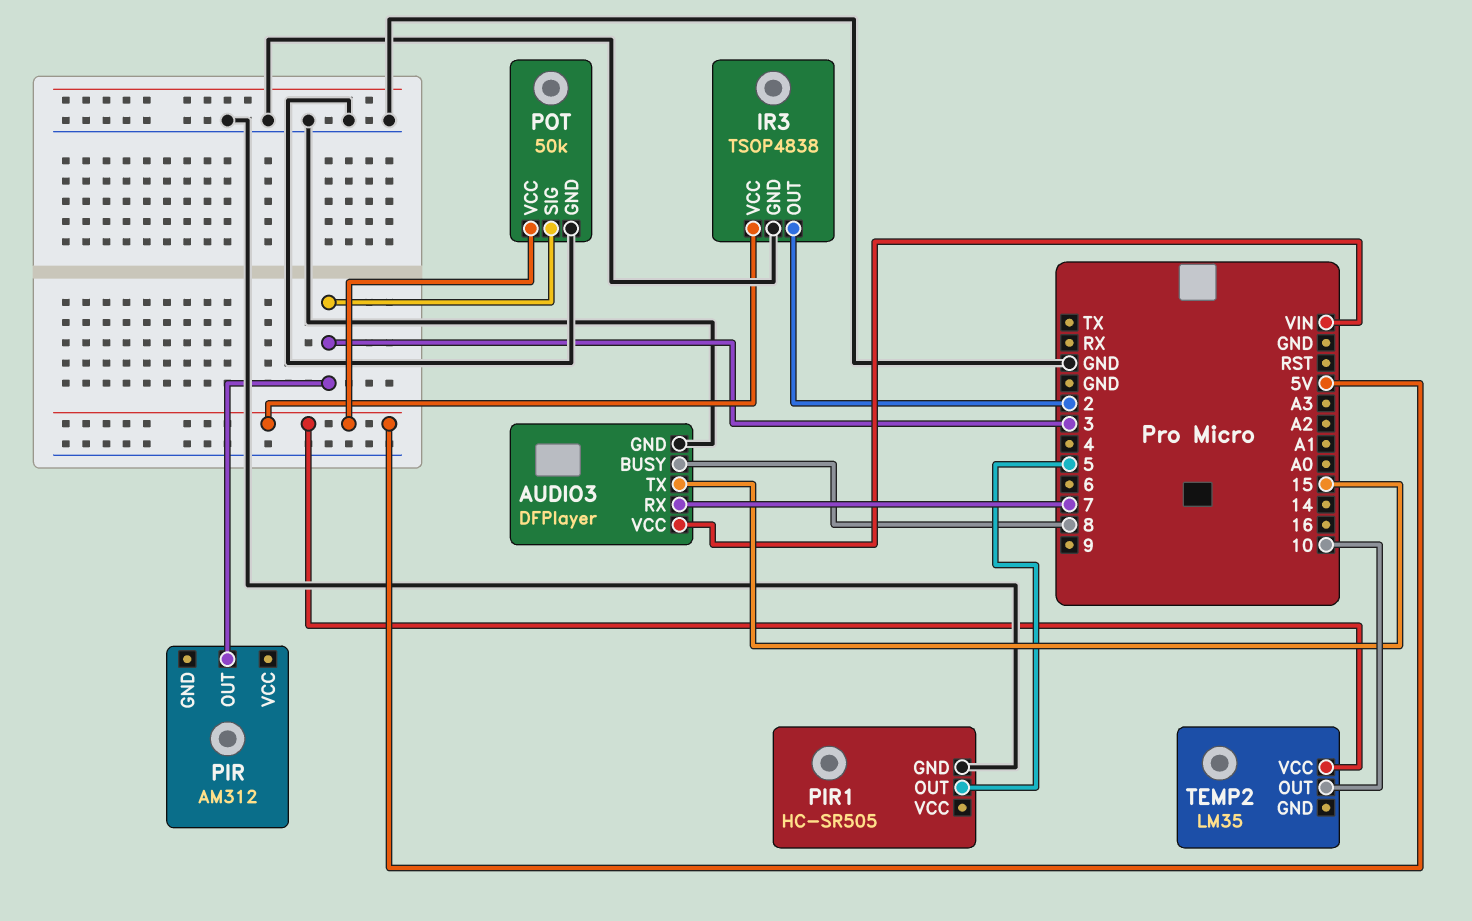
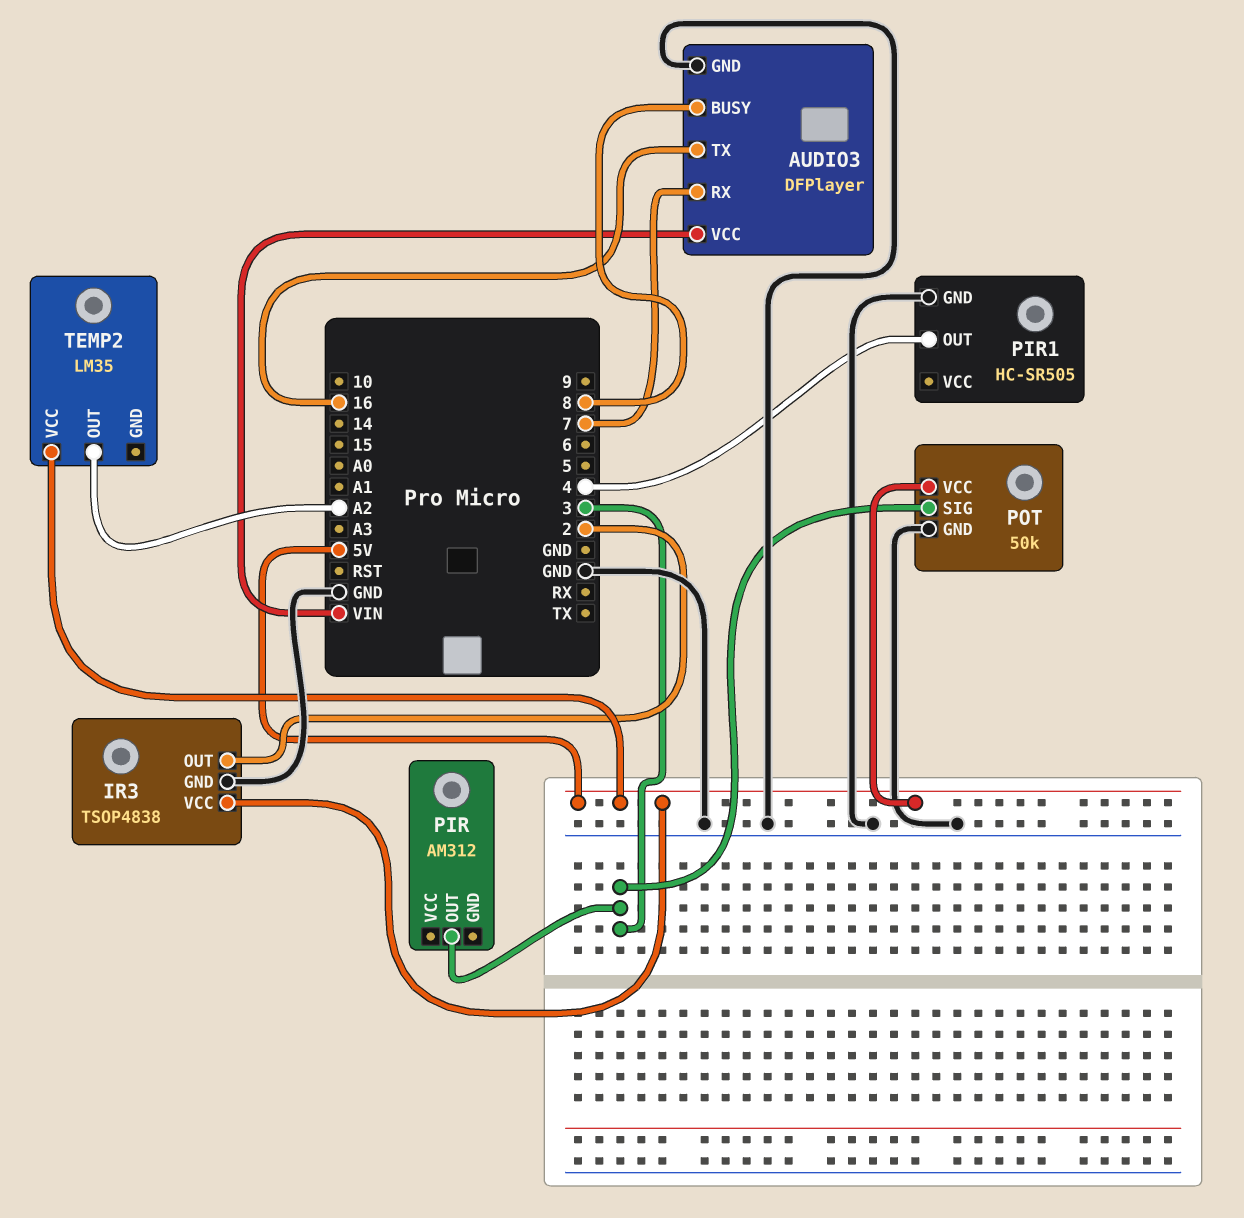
AUDIO3 pin TX: 15 -> 16
PIR1 pin OUT: 5 -> 4
TEMP2 pin OUT: 10 -> A2

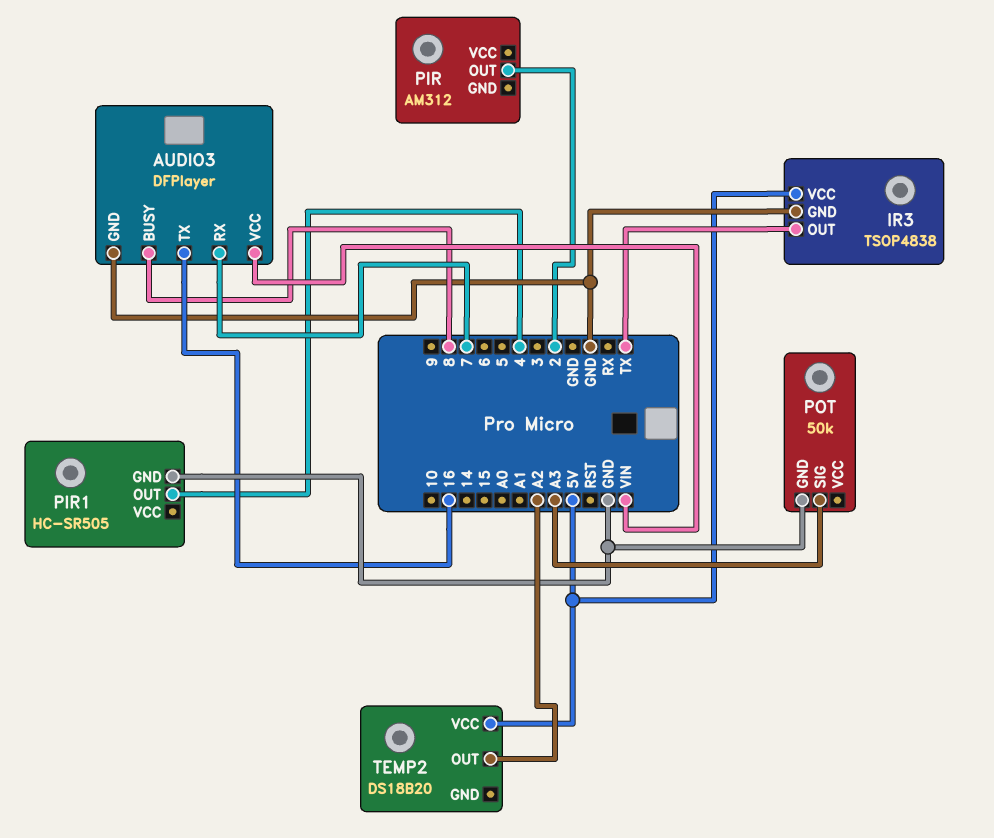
IR3 pin OUT: 2 -> TX
PIR pin OUT: 3 -> 2
POT pin SIG: 3 -> A3
POT pin VCC: 5V -> none
TEMP2: LM35 -> DS18B20

